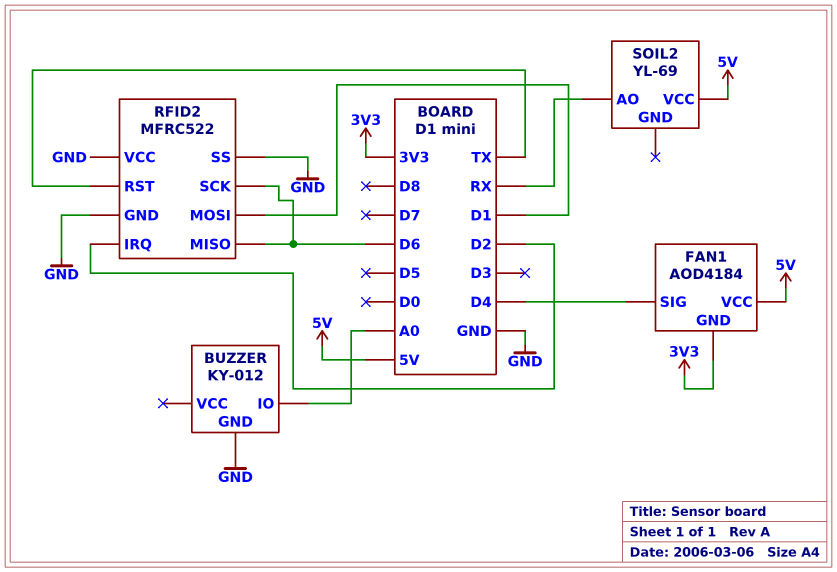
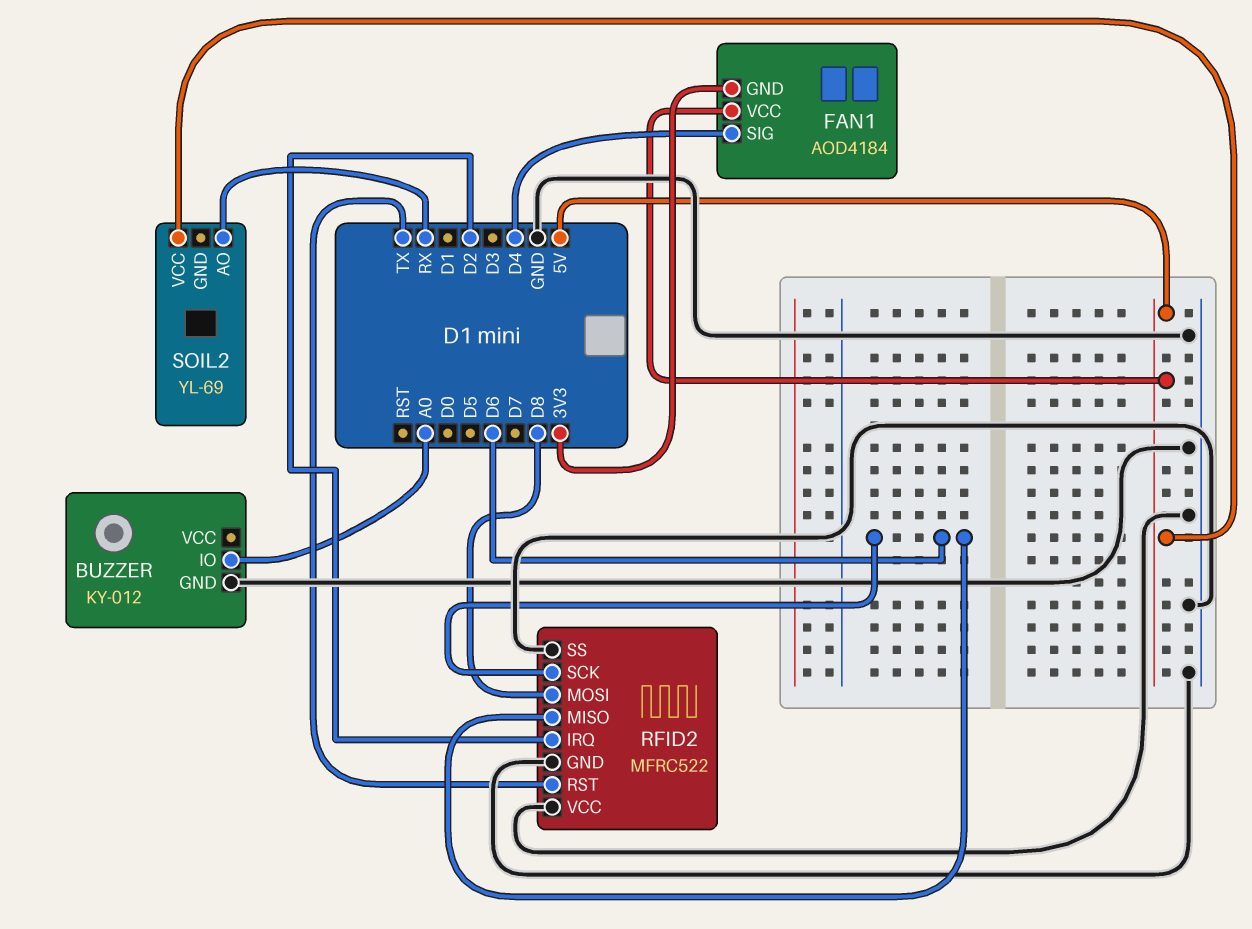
RFID2 pin MOSI: D1 -> D8

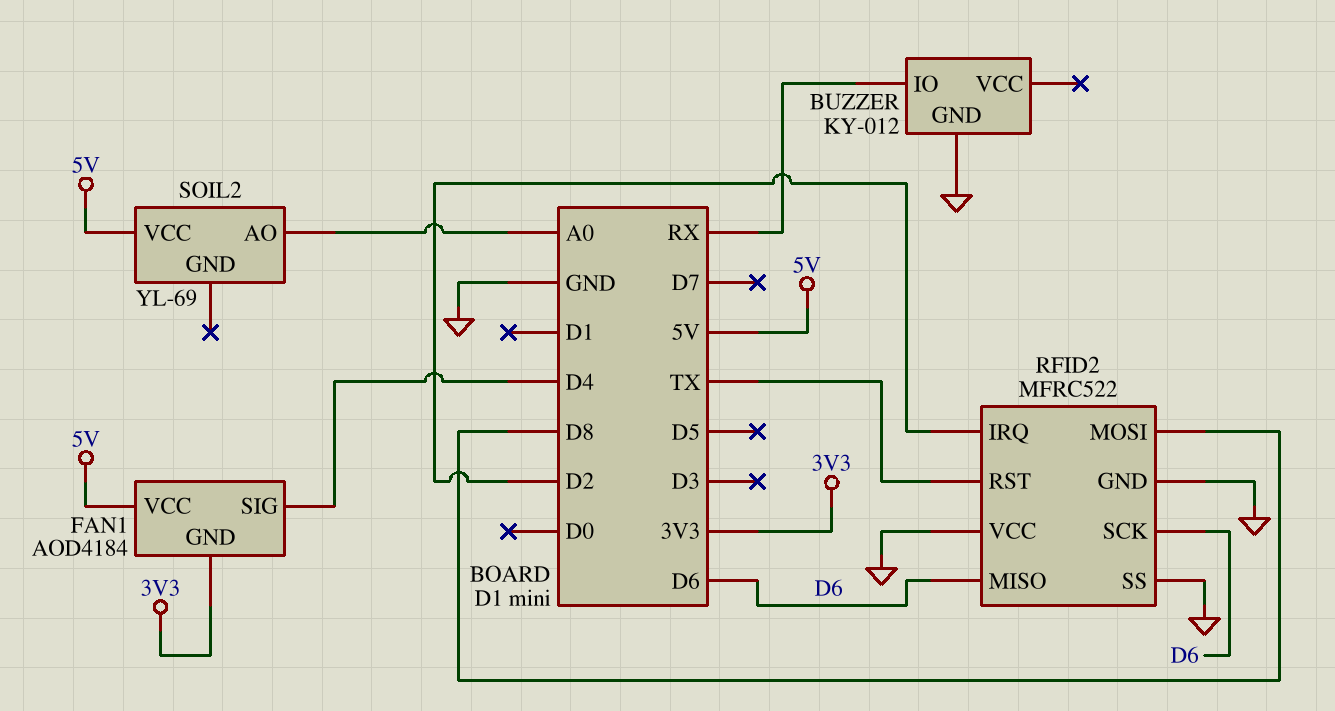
BUZZER pin IO: A0 -> RX
SOIL2 pin AO: RX -> A0

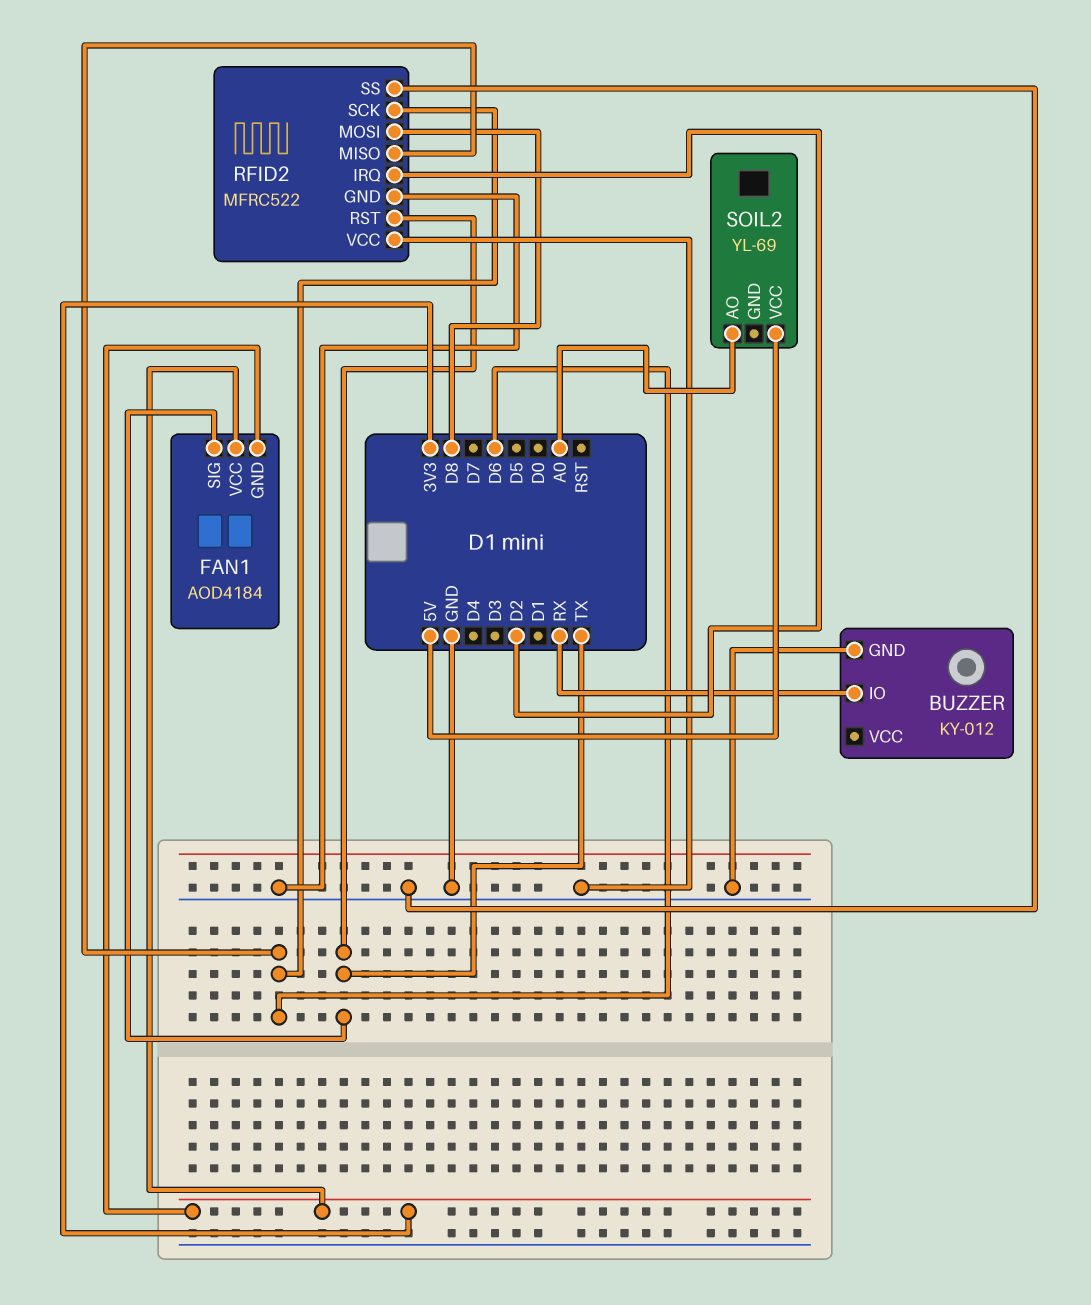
FAN1 pin SIG: D4 -> TX
FAN1 pin VCC: 5V -> 3V3

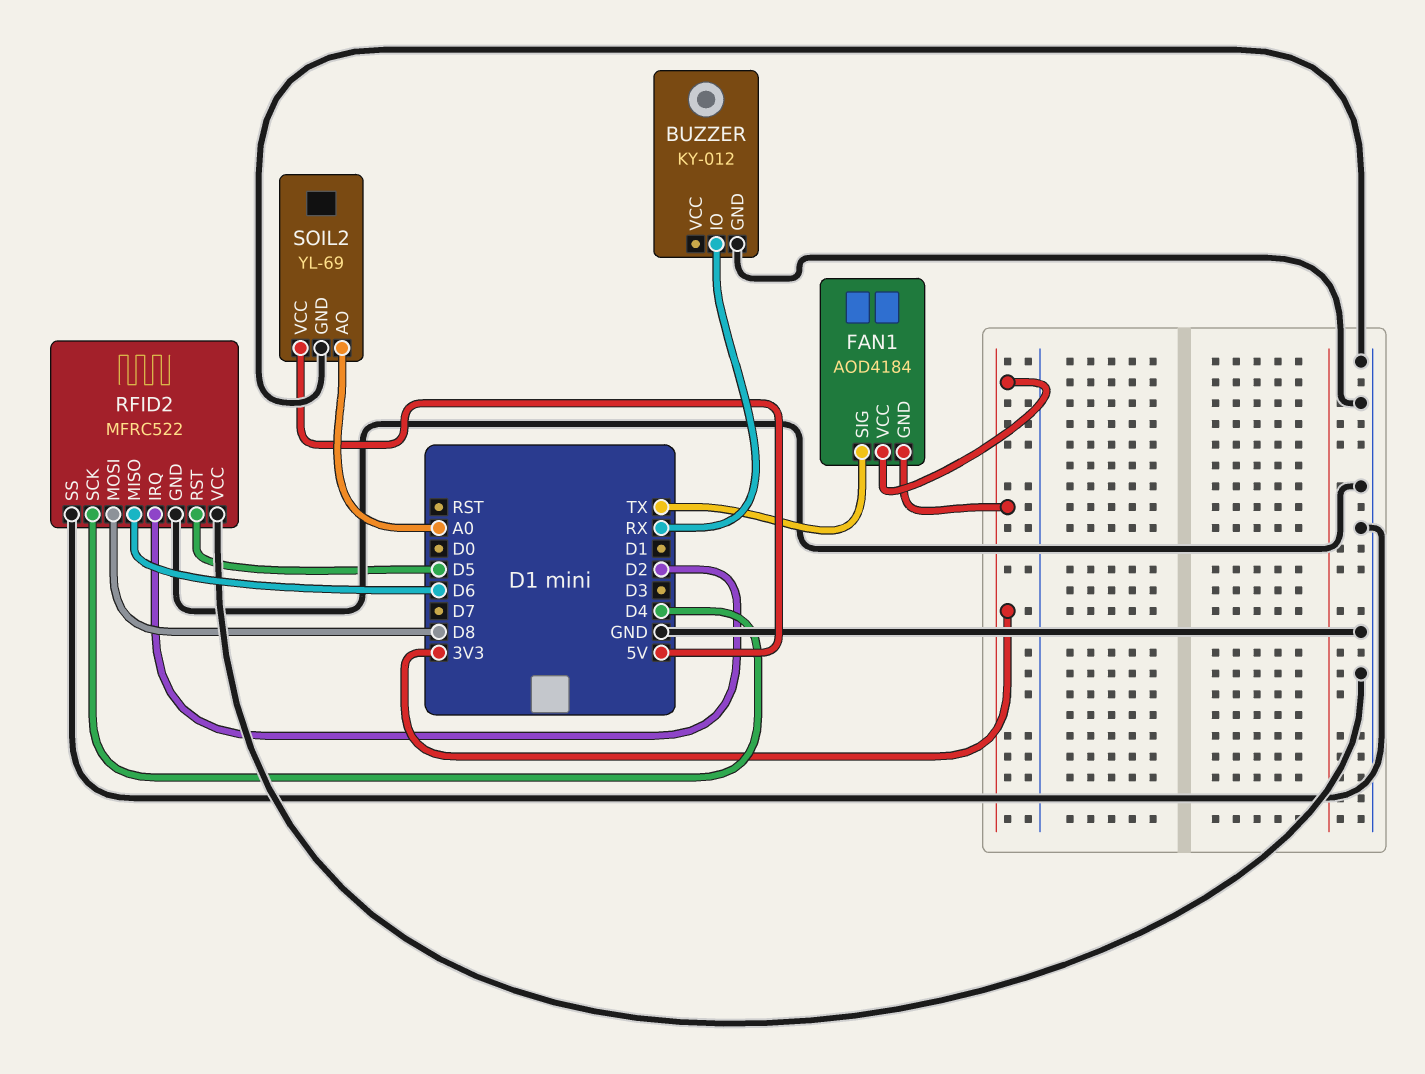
RFID2 pin RST: TX -> D5
RFID2 pin SCK: D6 -> D4
SOIL2 pin GND: none -> GND

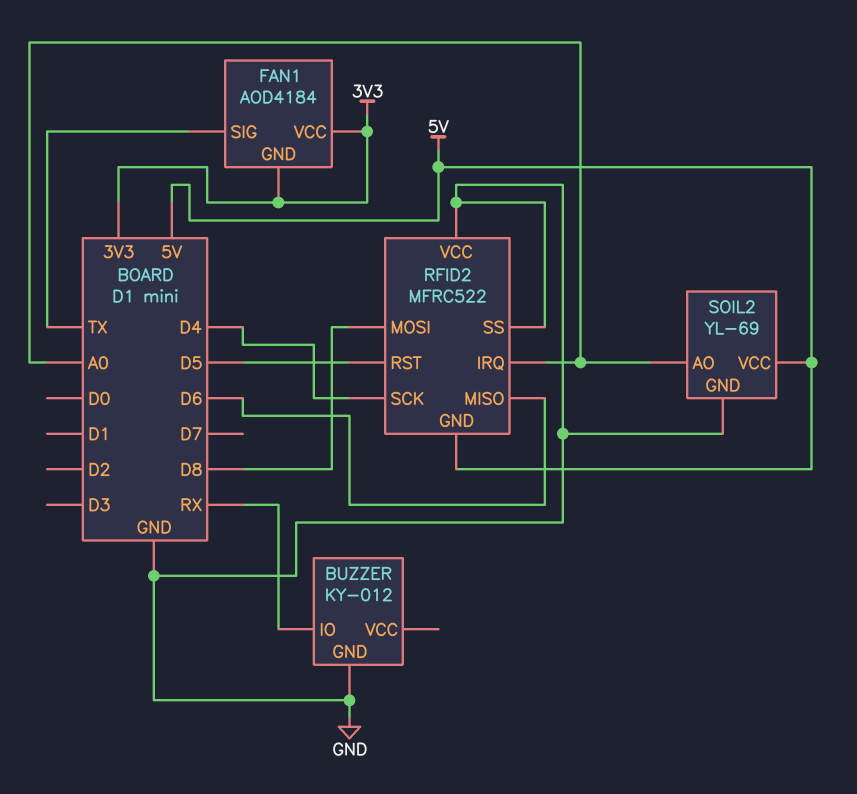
RFID2 pin GND: GND -> 5V
RFID2 pin IRQ: D2 -> A0

